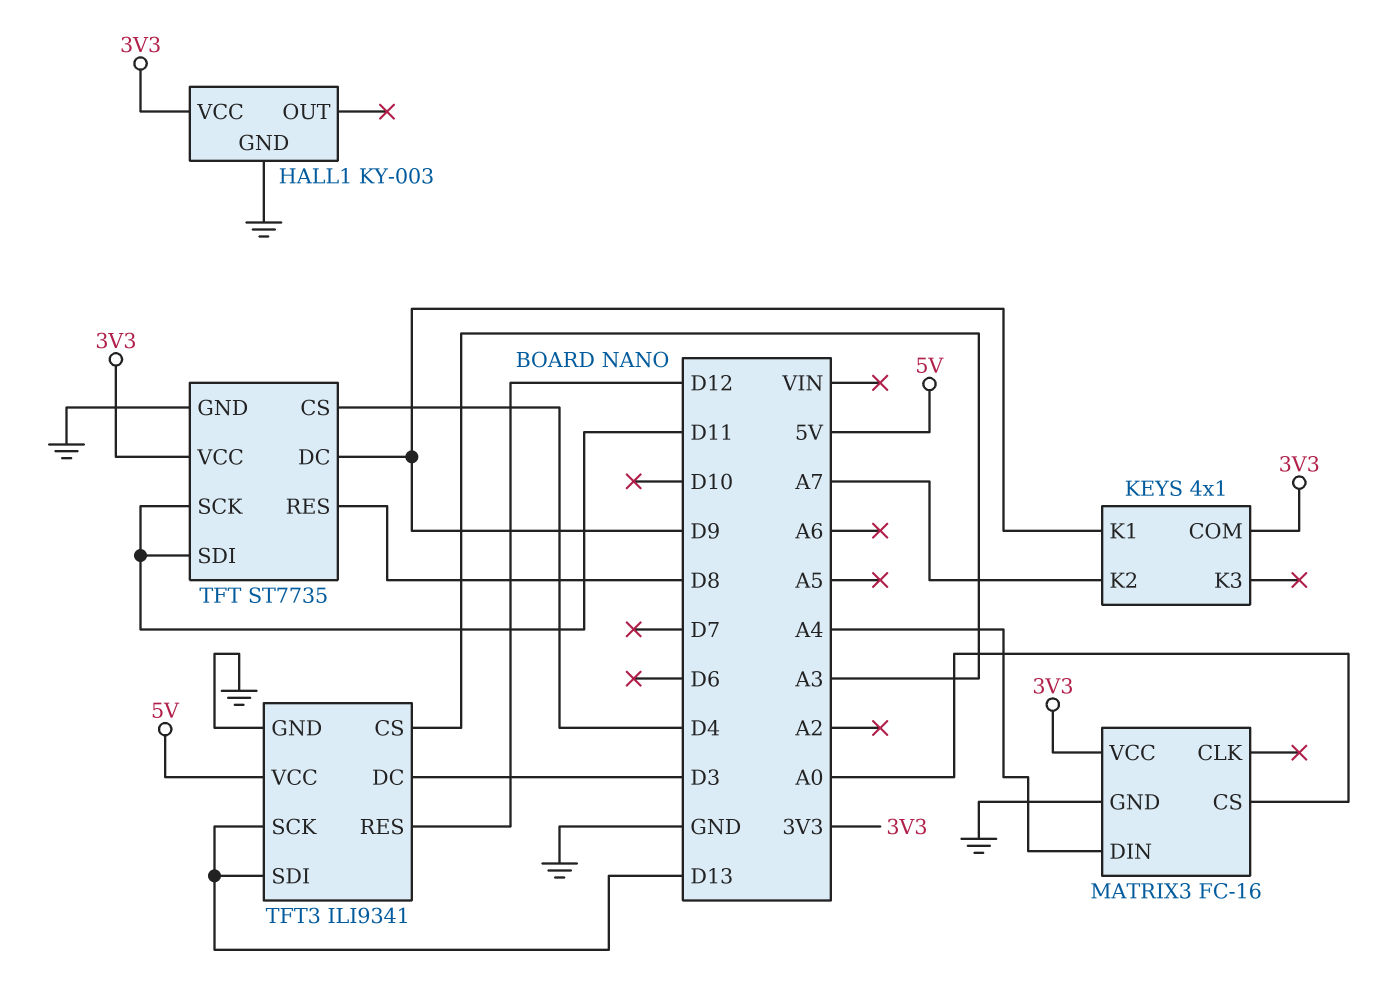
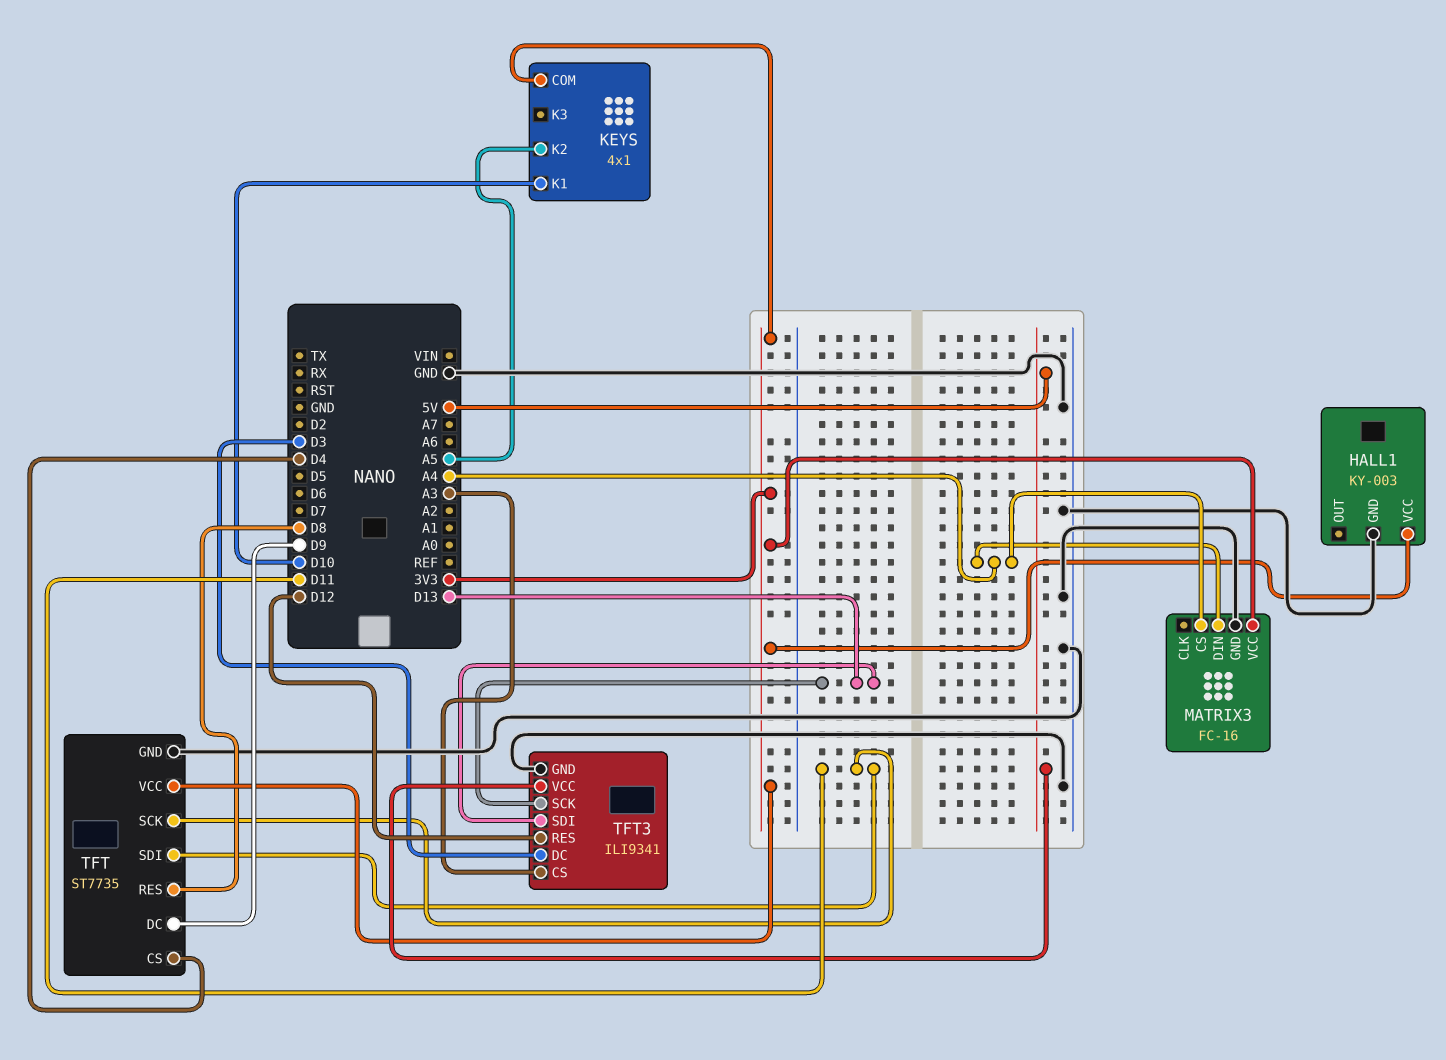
KEYS pin K1: D9 -> D10
KEYS pin K2: A7 -> A5
MATRIX3 pin CS: A0 -> A4

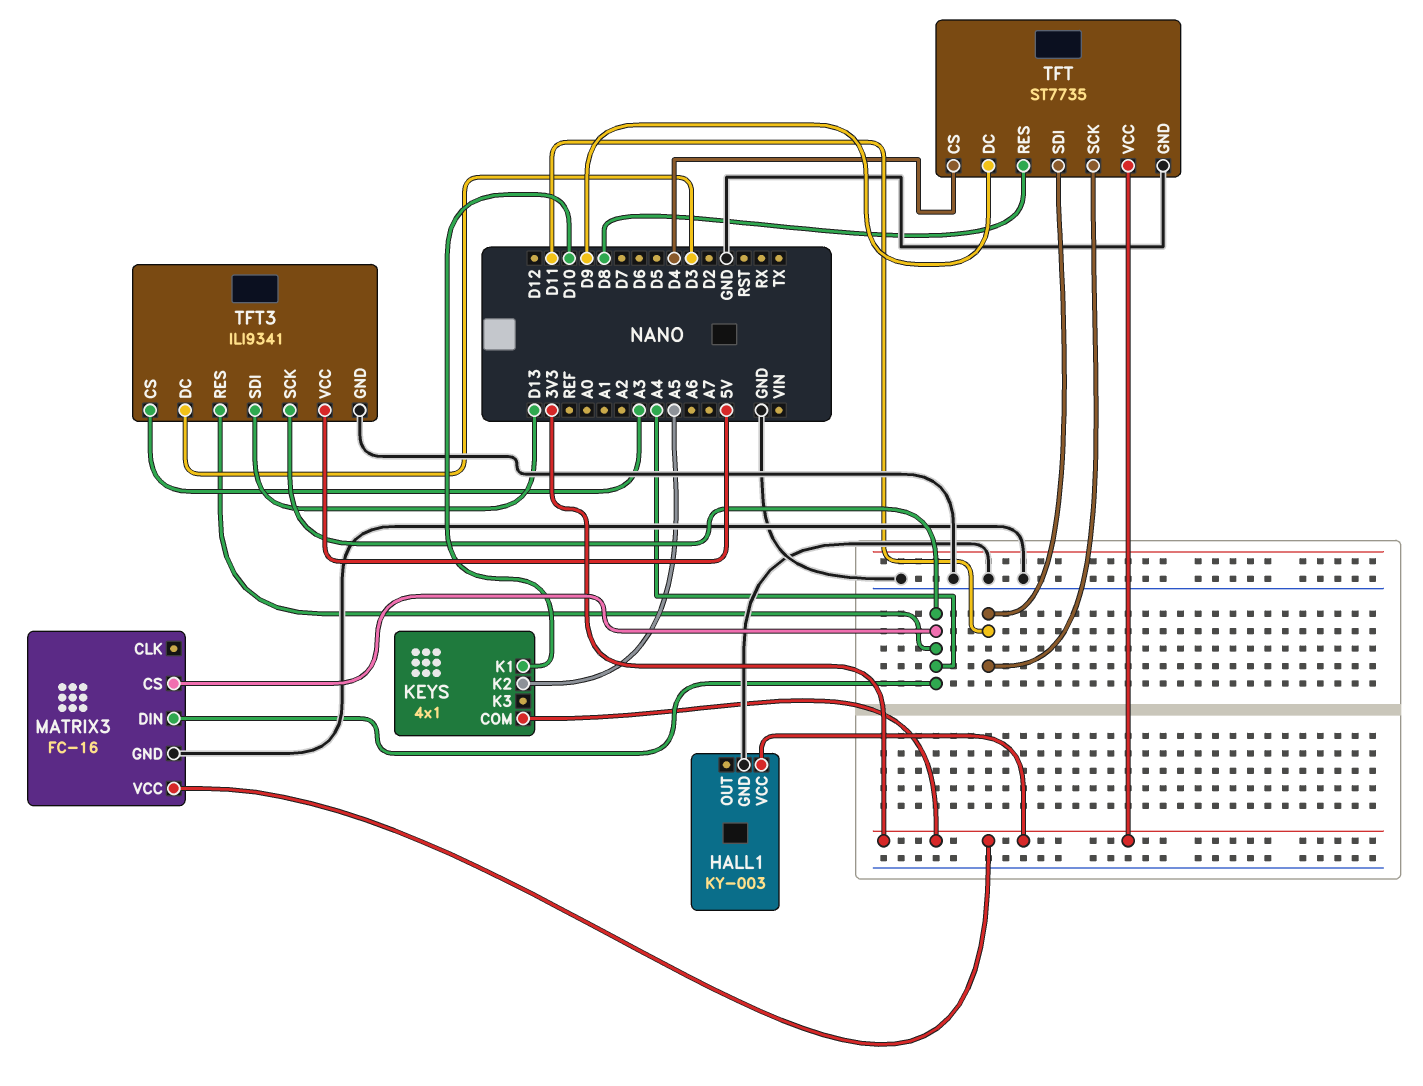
TFT3 pin RES: D12 -> A4
TFT3 pin SCK: D13 -> A4

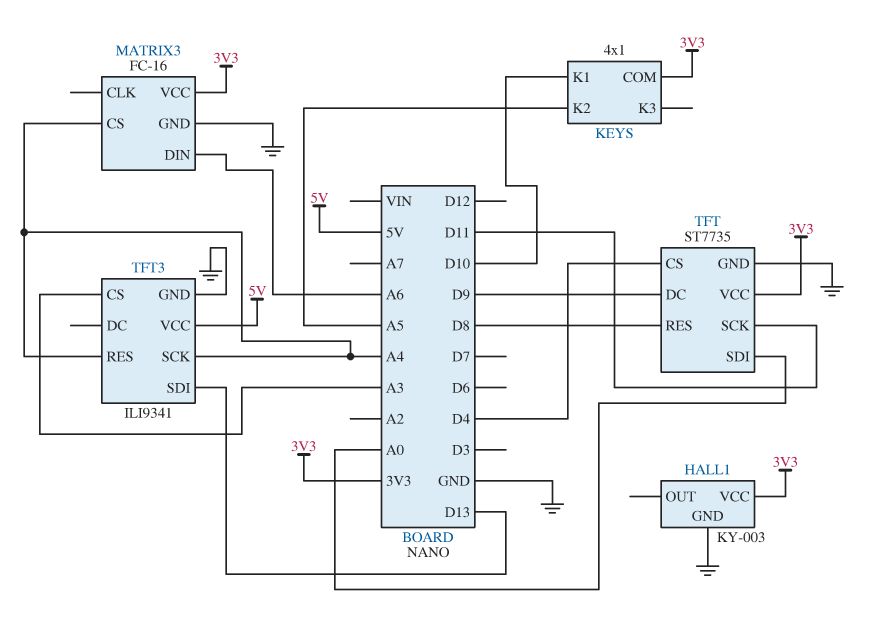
MATRIX3 pin DIN: A4 -> A6
TFT pin SDI: D11 -> A0
TFT3 pin DC: D3 -> none

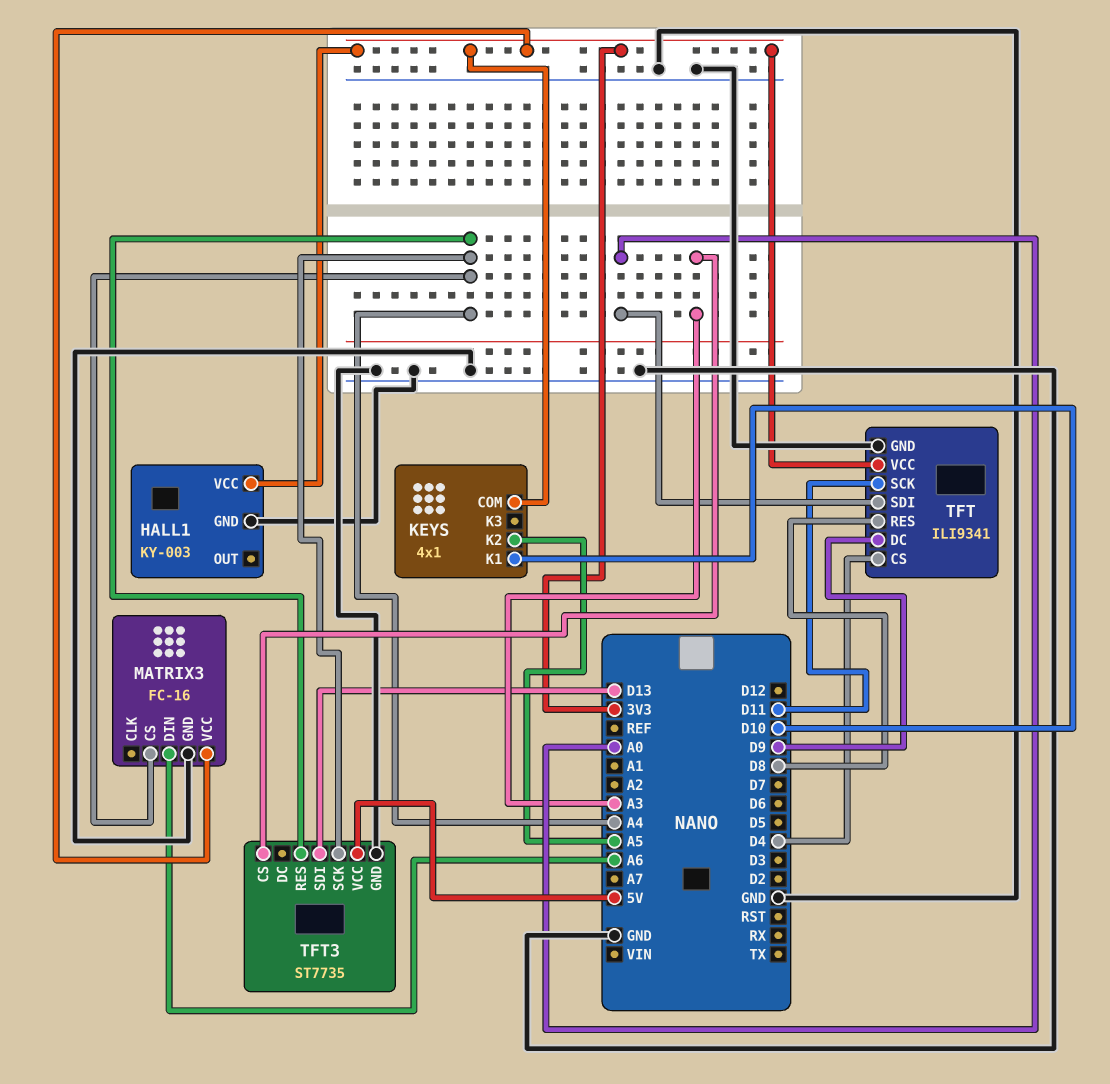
TFT: ST7735 -> ILI9341
TFT3: ILI9341 -> ST7735

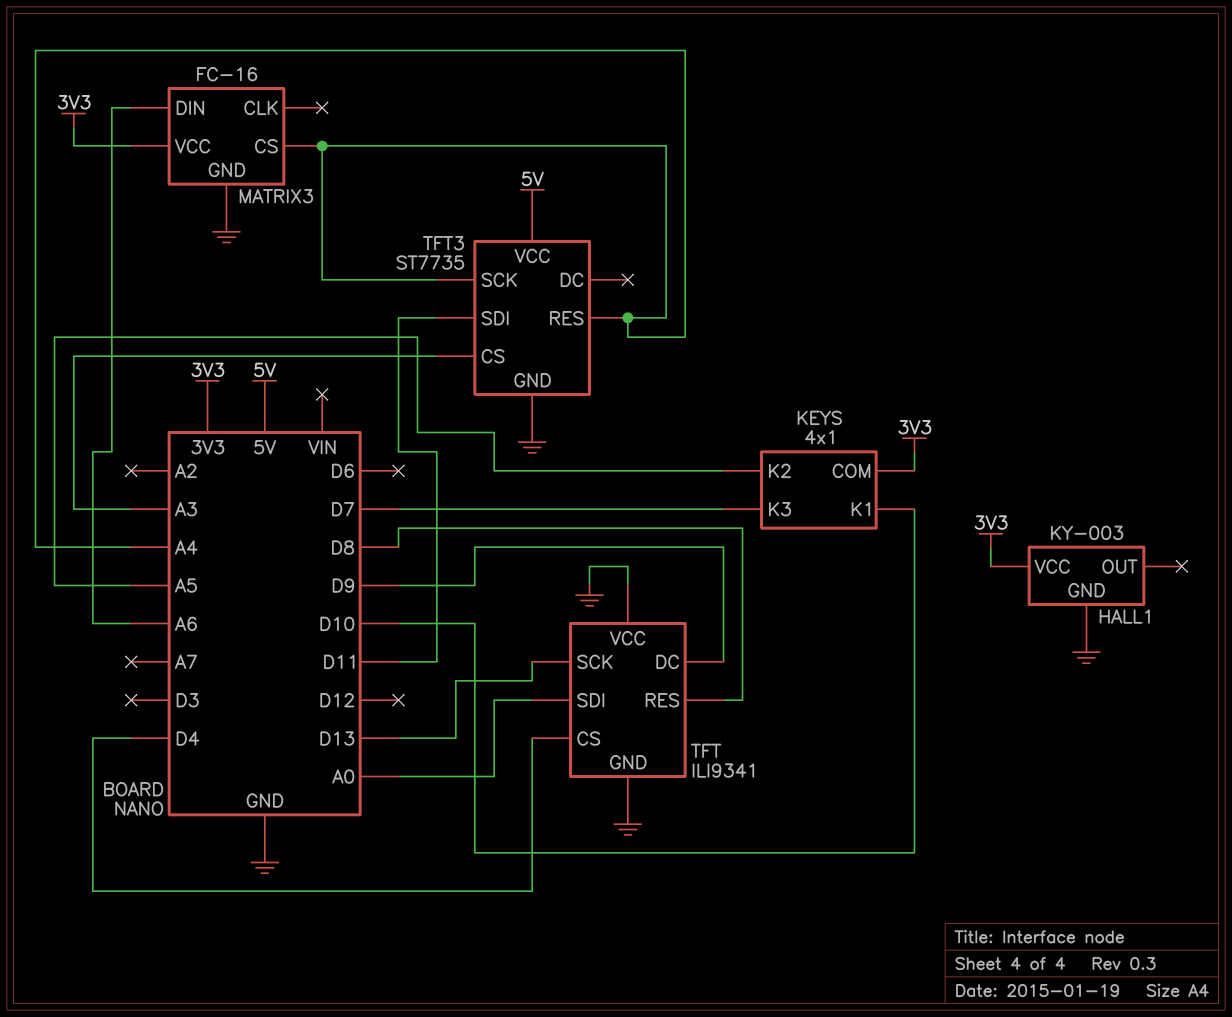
KEYS pin K3: none -> D7
TFT pin SCK: D11 -> D13
TFT pin VCC: 3V3 -> GND
TFT3 pin SDI: D13 -> D11

